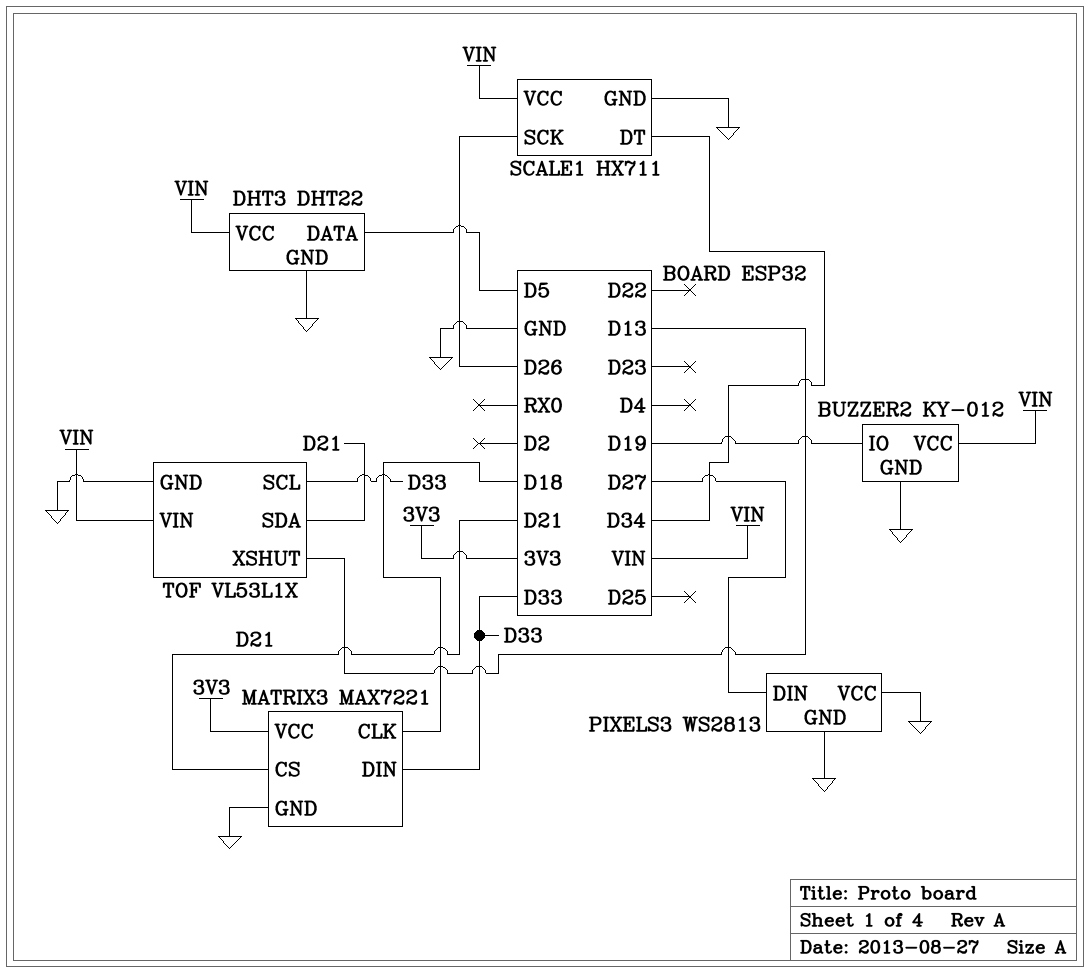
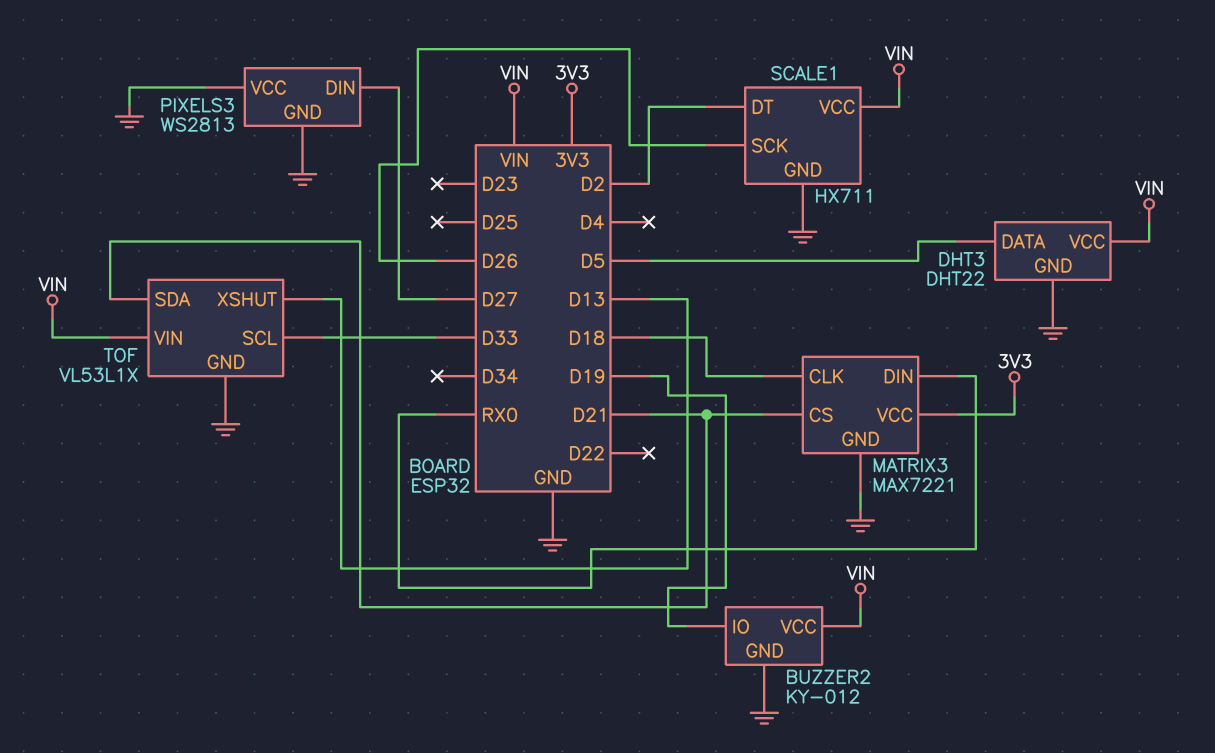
MATRIX3 pin DIN: D33 -> RX0
SCALE1 pin DT: D34 -> D2

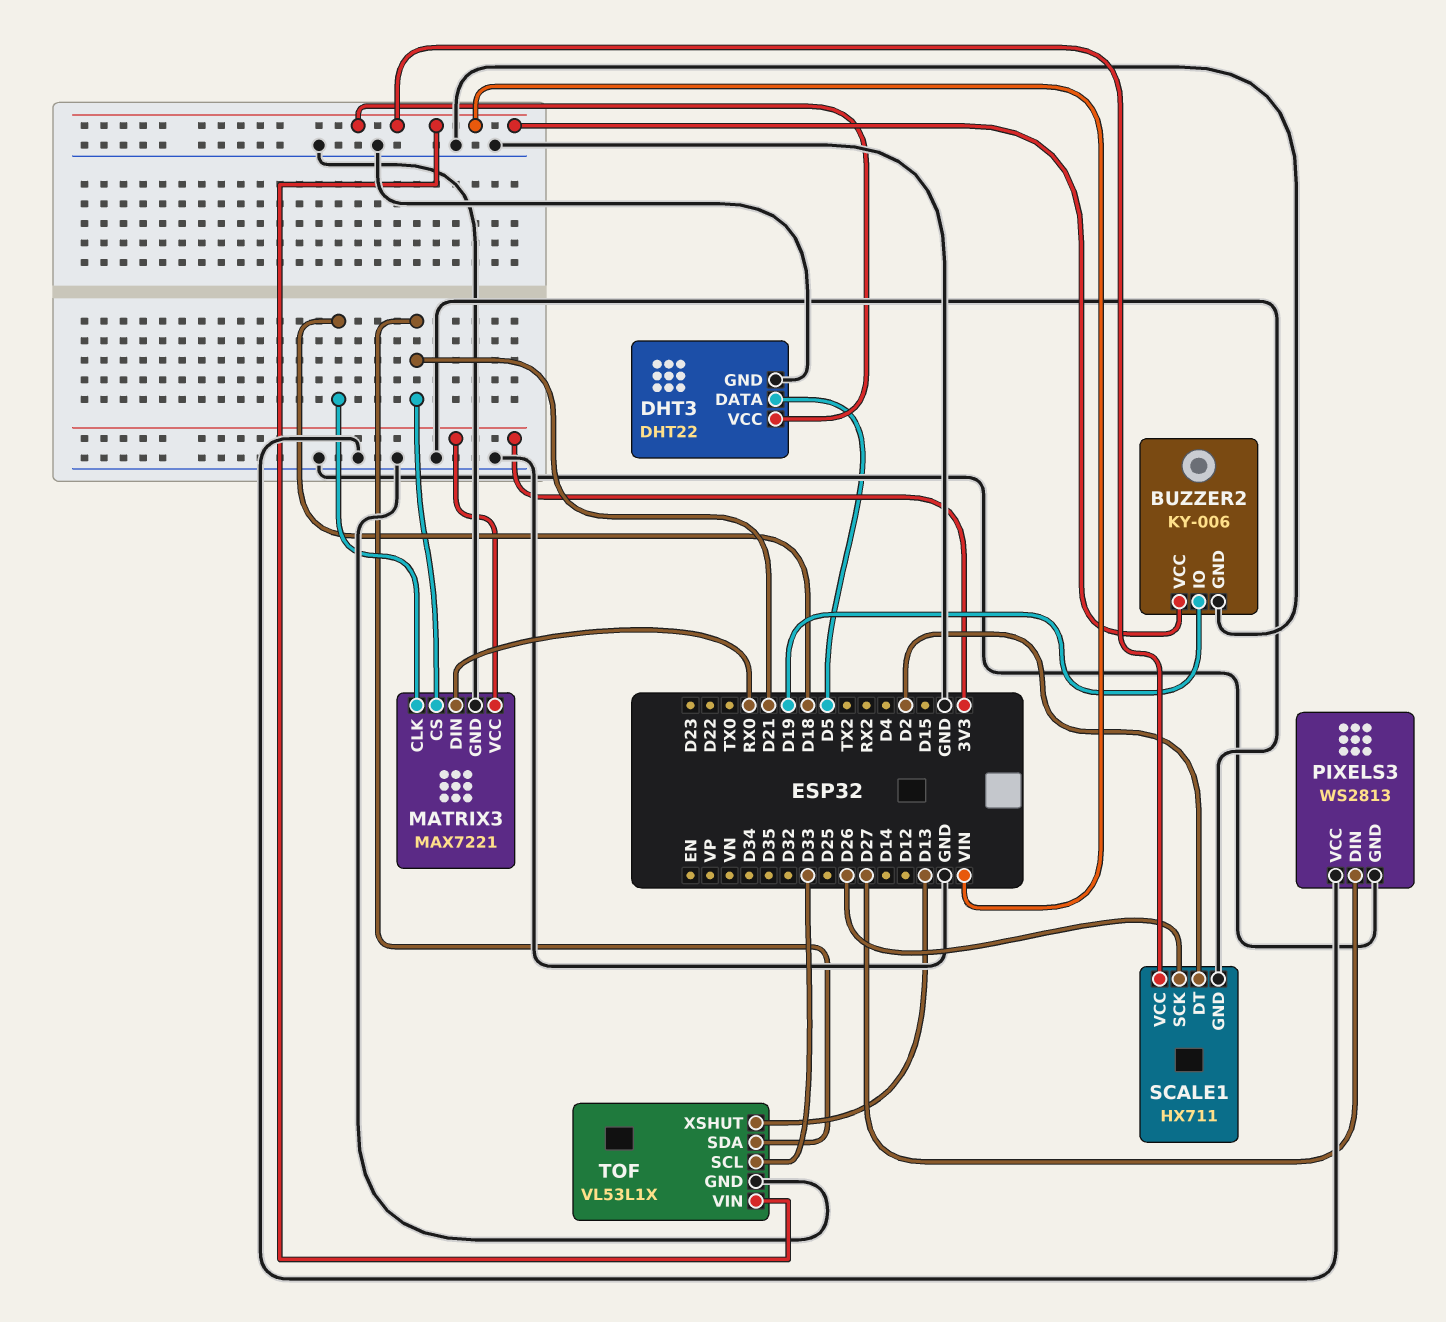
BUZZER2: KY-012 -> KY-006

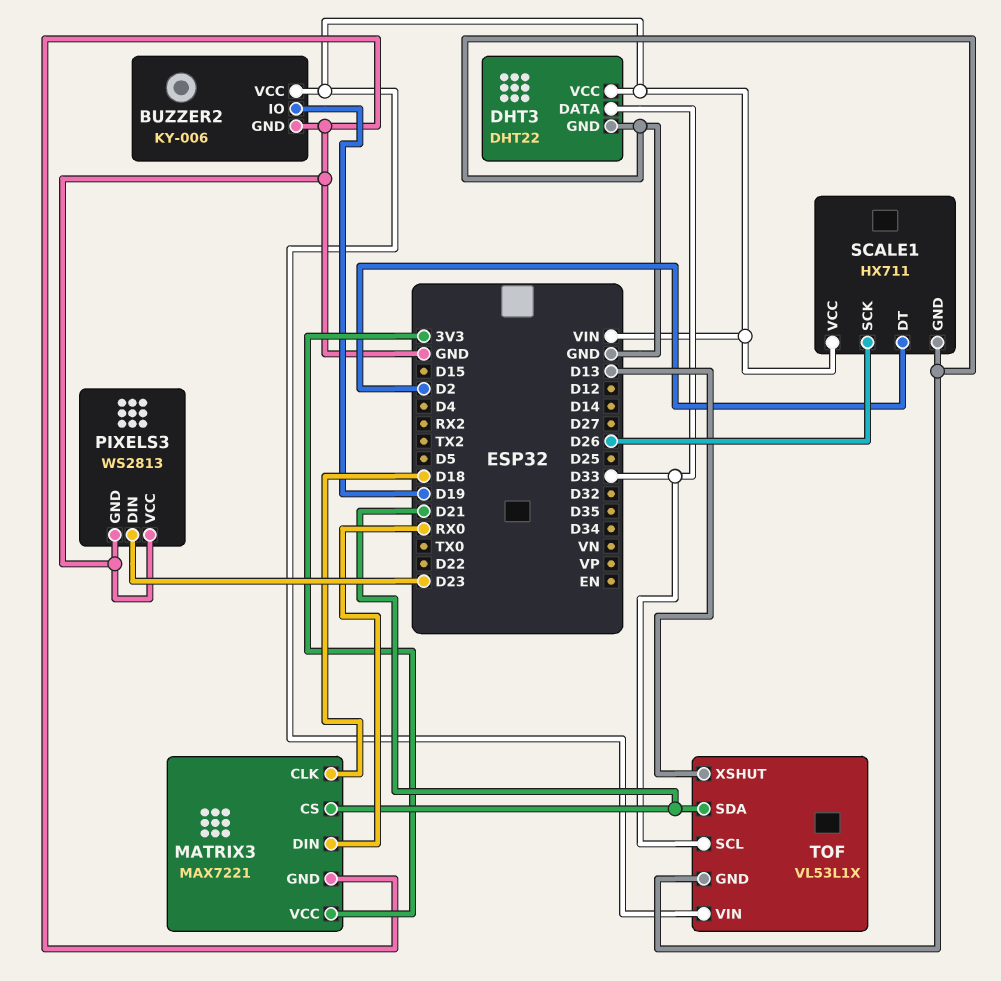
DHT3 pin DATA: D5 -> D33
PIXELS3 pin DIN: D27 -> D23

